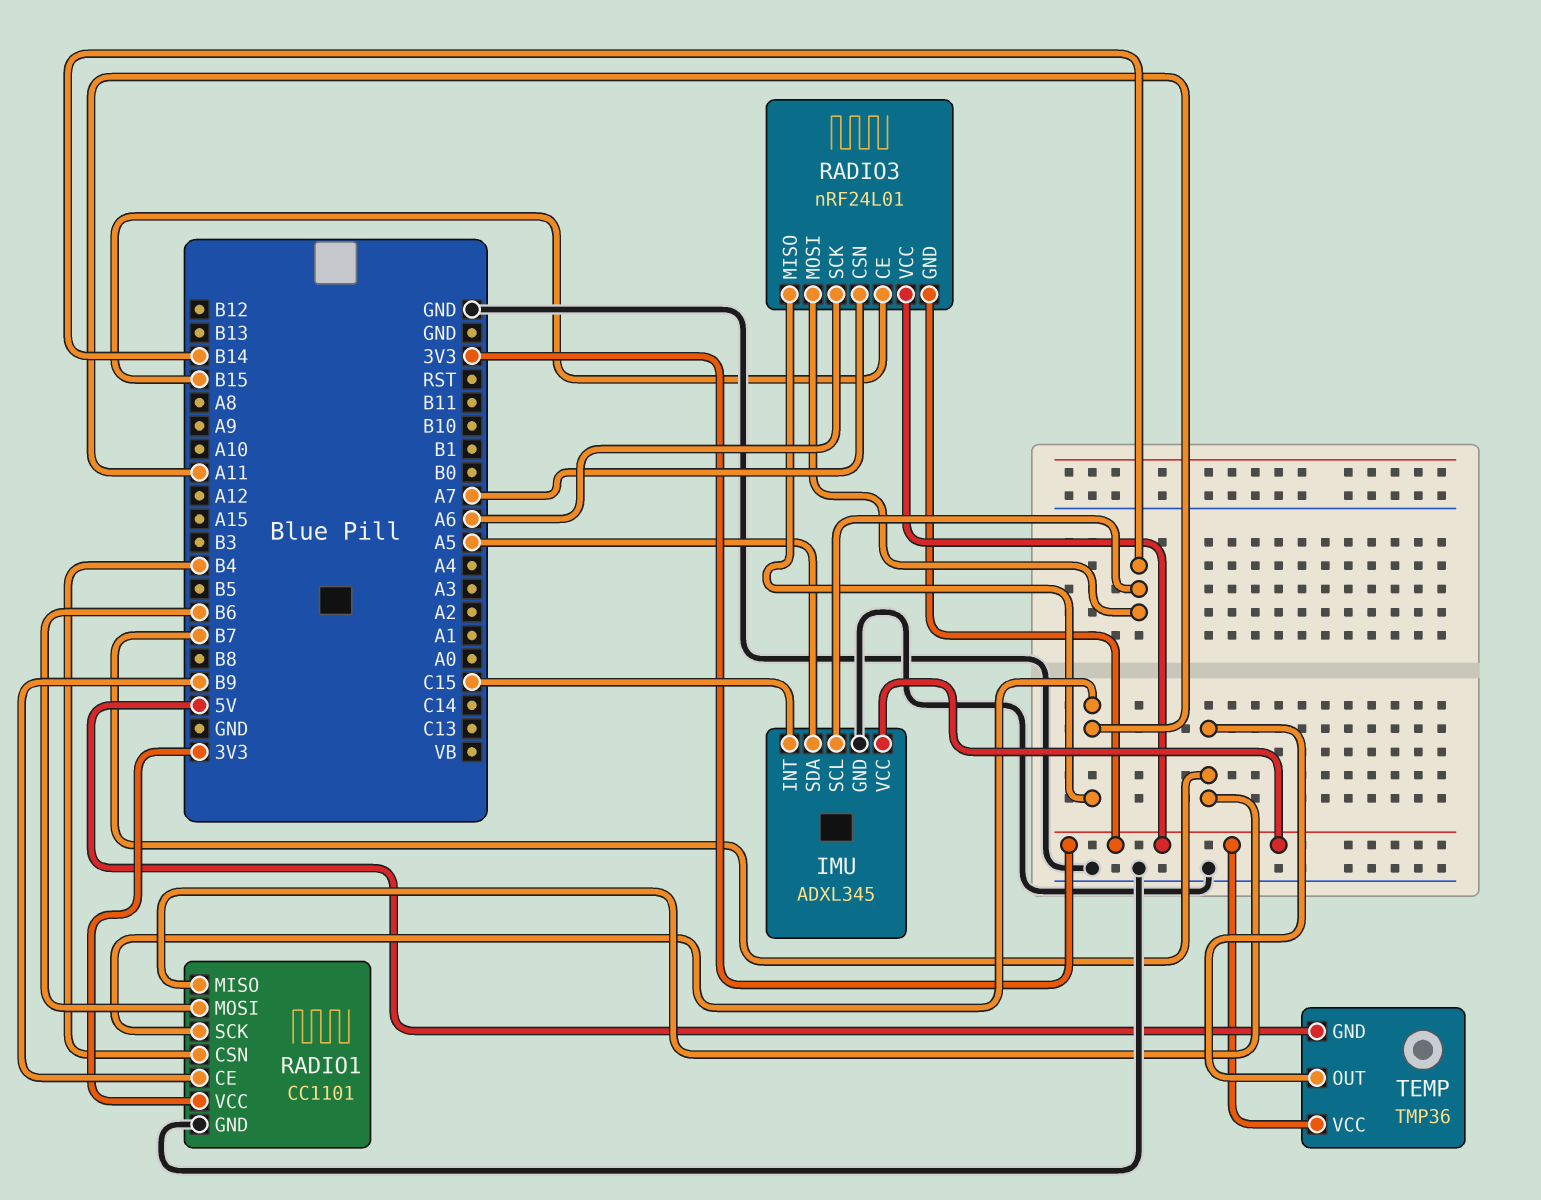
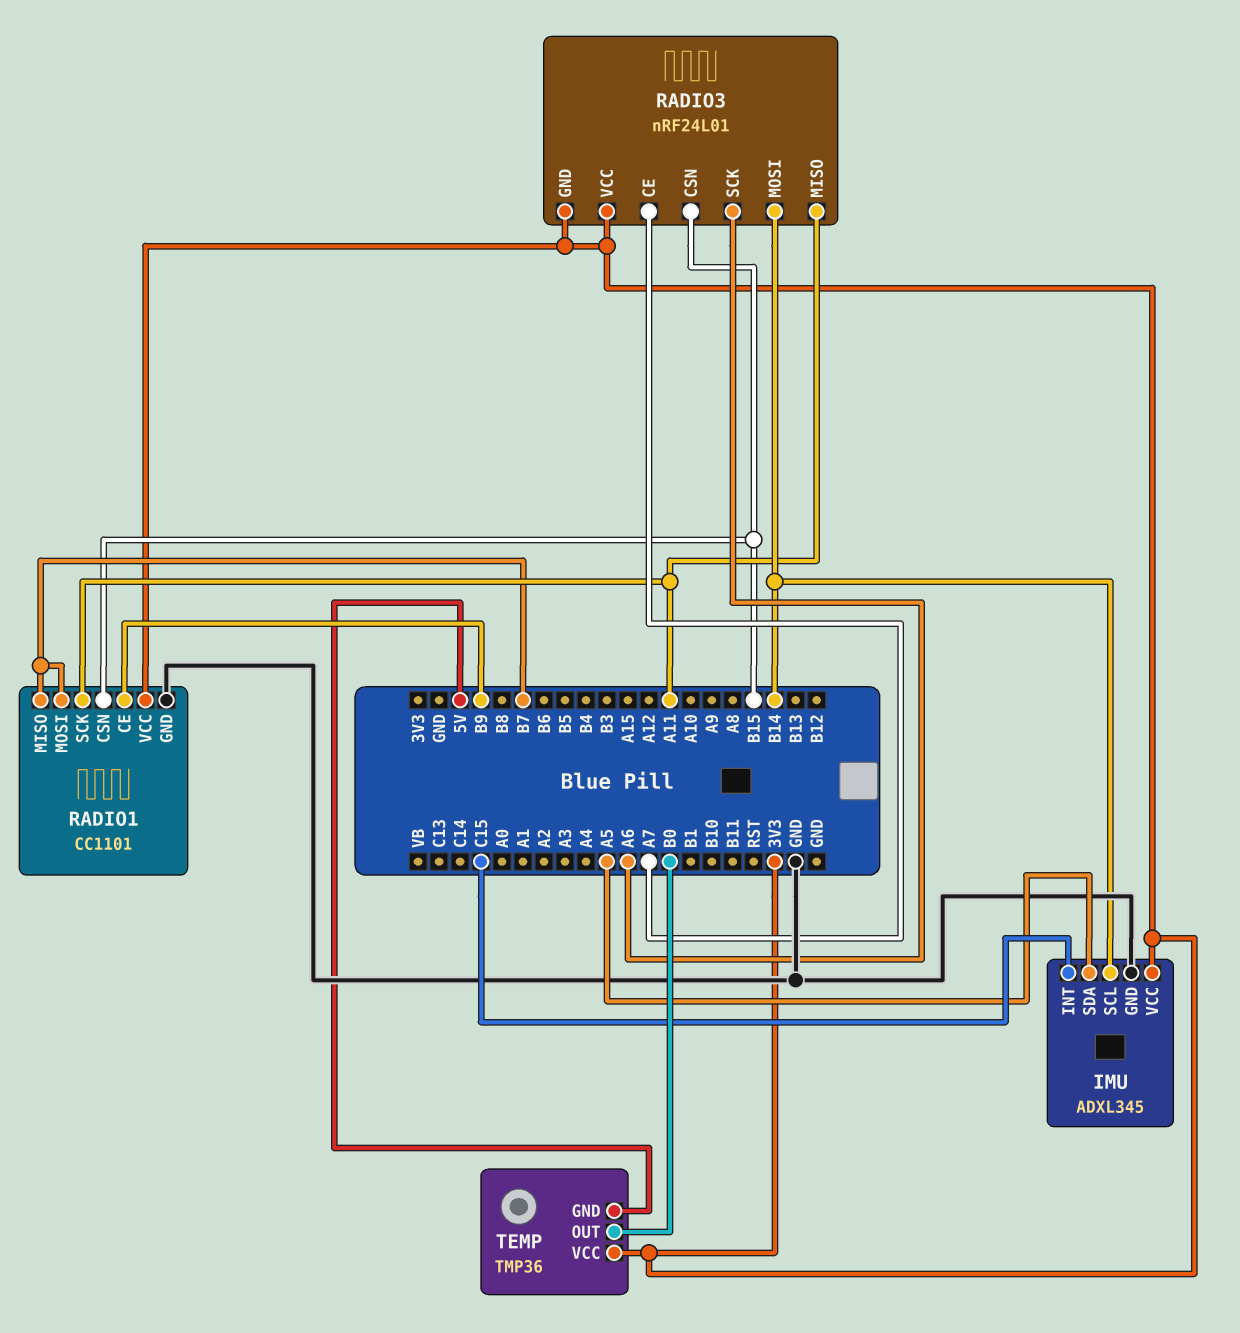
RADIO1 pin CSN: B4 -> B15
RADIO1 pin MOSI: B6 -> B7
RADIO3 pin CE: B15 -> A7
RADIO3 pin CSN: A7 -> B15
TEMP pin OUT: B7 -> B0

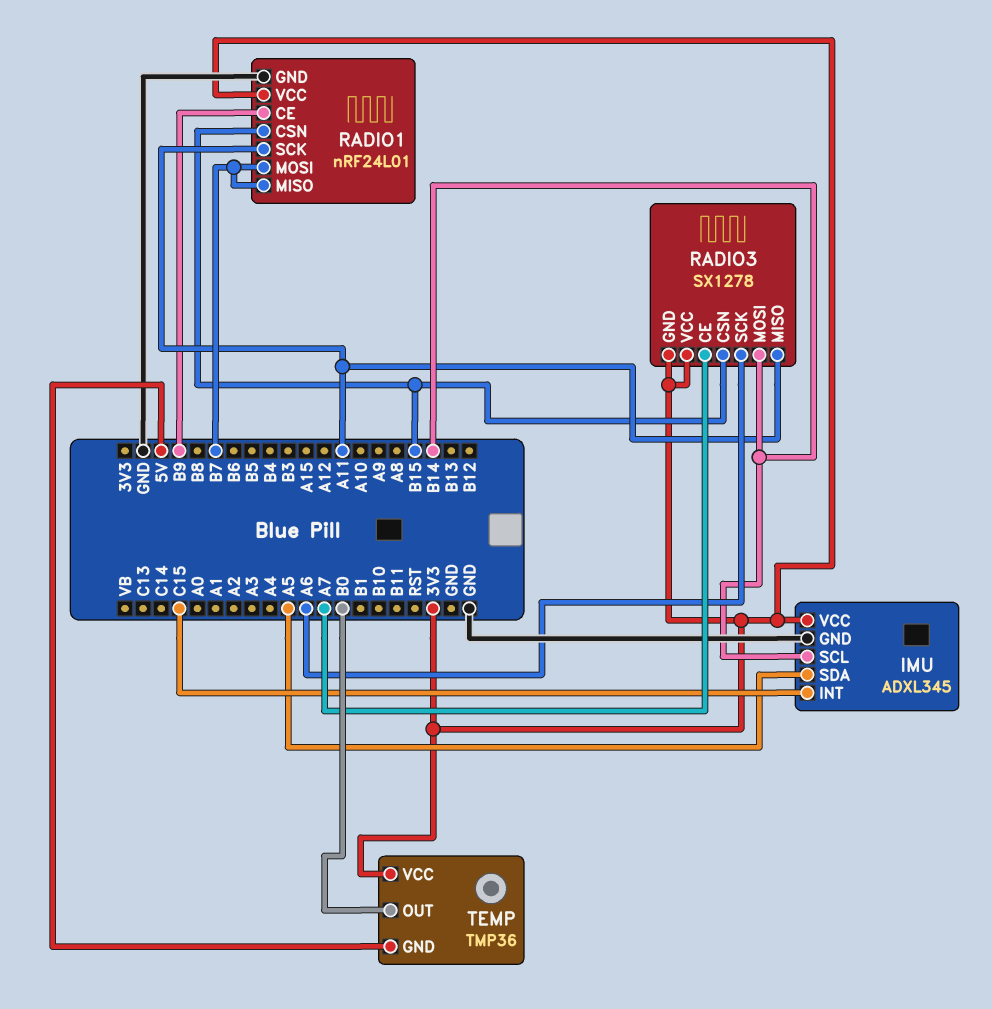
RADIO1: CC1101 -> nRF24L01
RADIO3: nRF24L01 -> SX1278

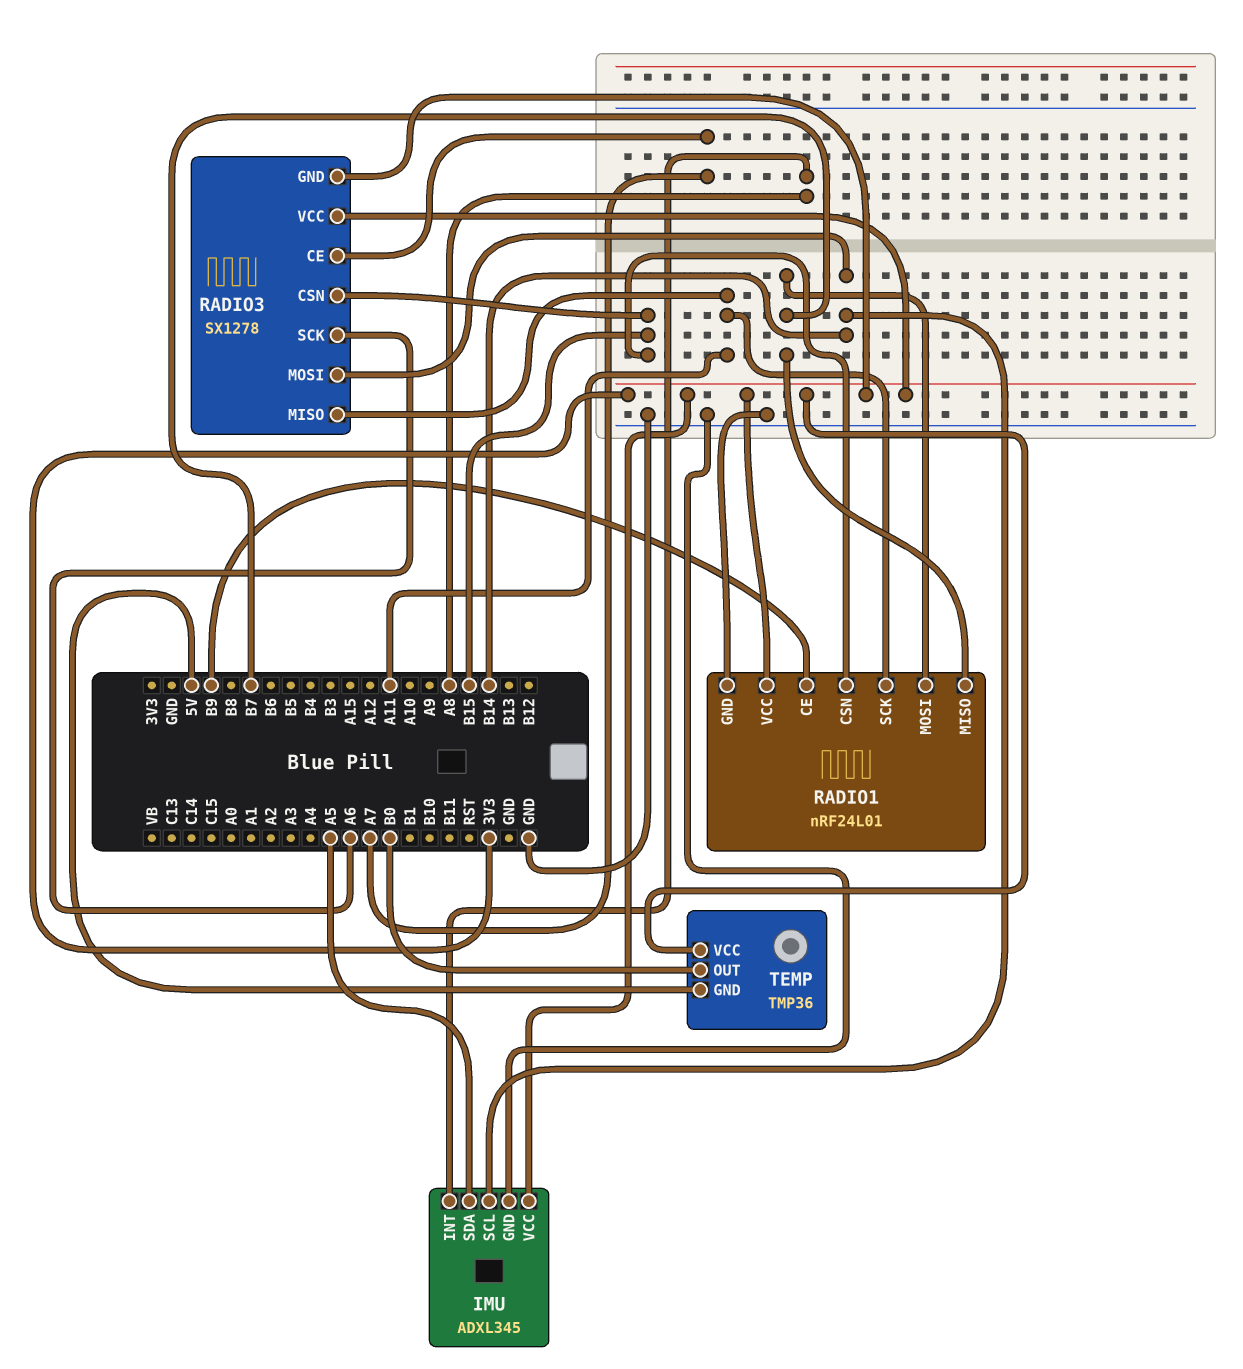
IMU pin INT: C15 -> A8

